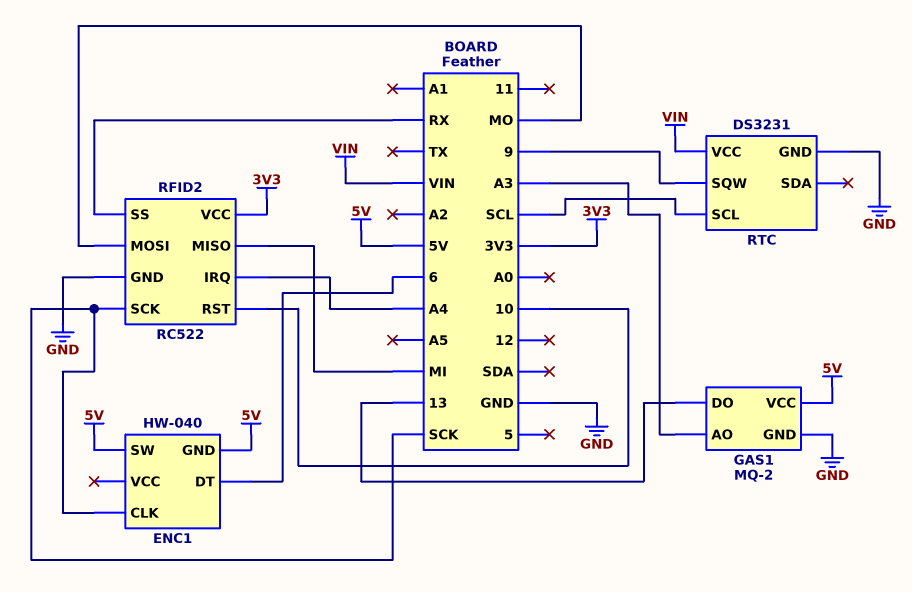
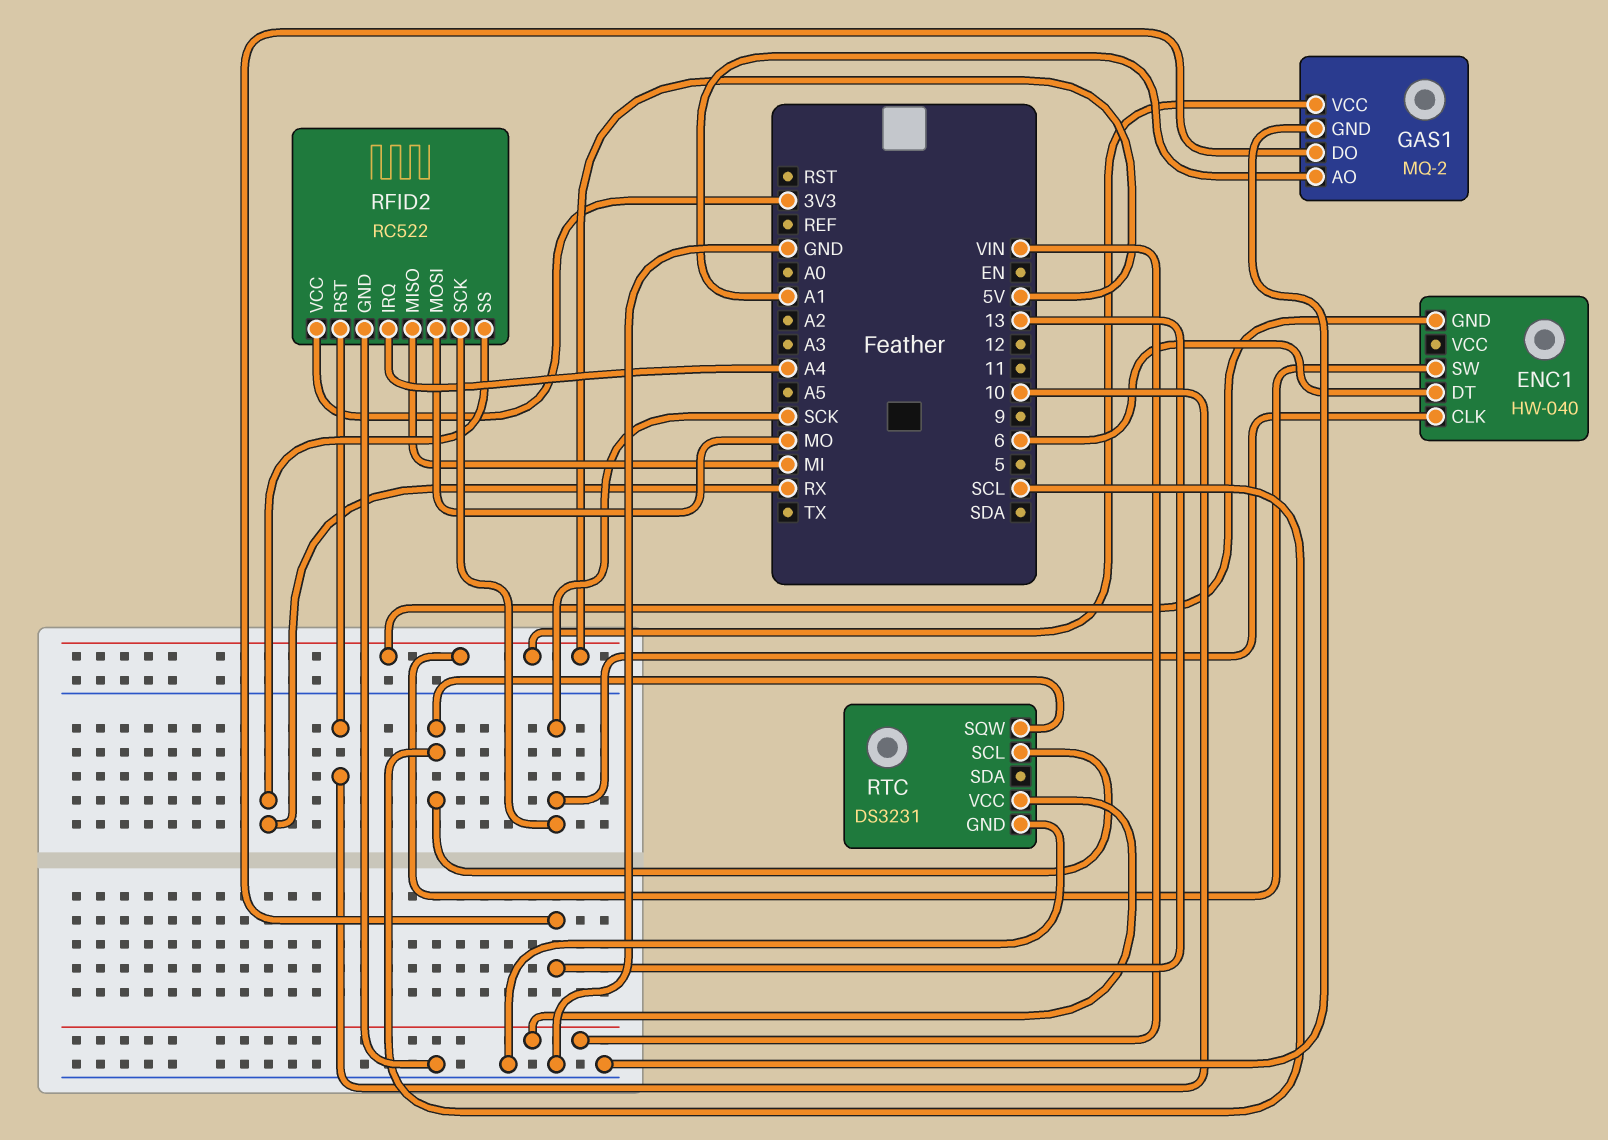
GAS1 pin AO: A3 -> A1
RTC pin SQW: 9 -> SCL

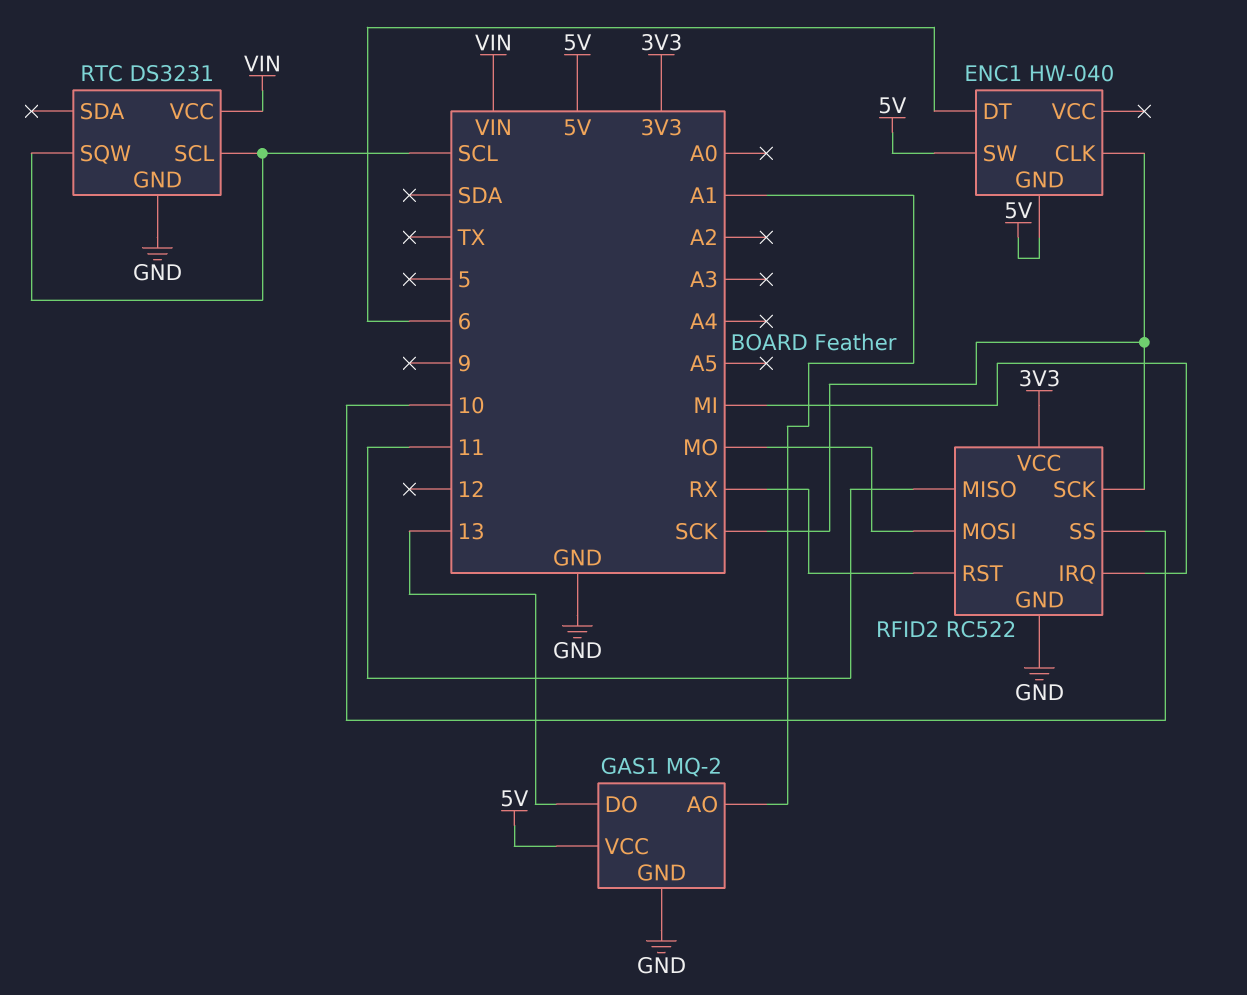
RFID2 pin IRQ: A4 -> MI
RFID2 pin MISO: MI -> 11
RFID2 pin RST: 10 -> RX
RFID2 pin SS: RX -> 10

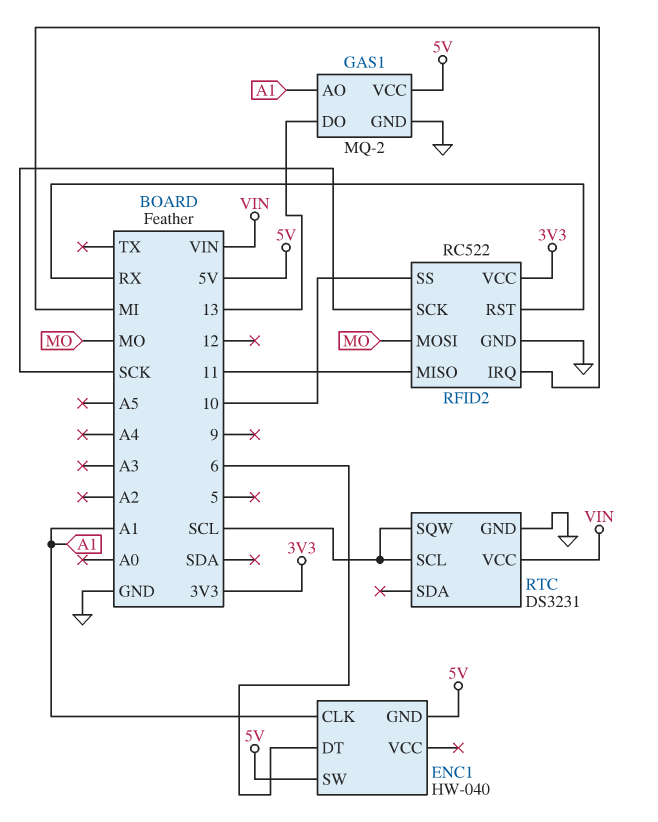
ENC1 pin CLK: SCK -> A1

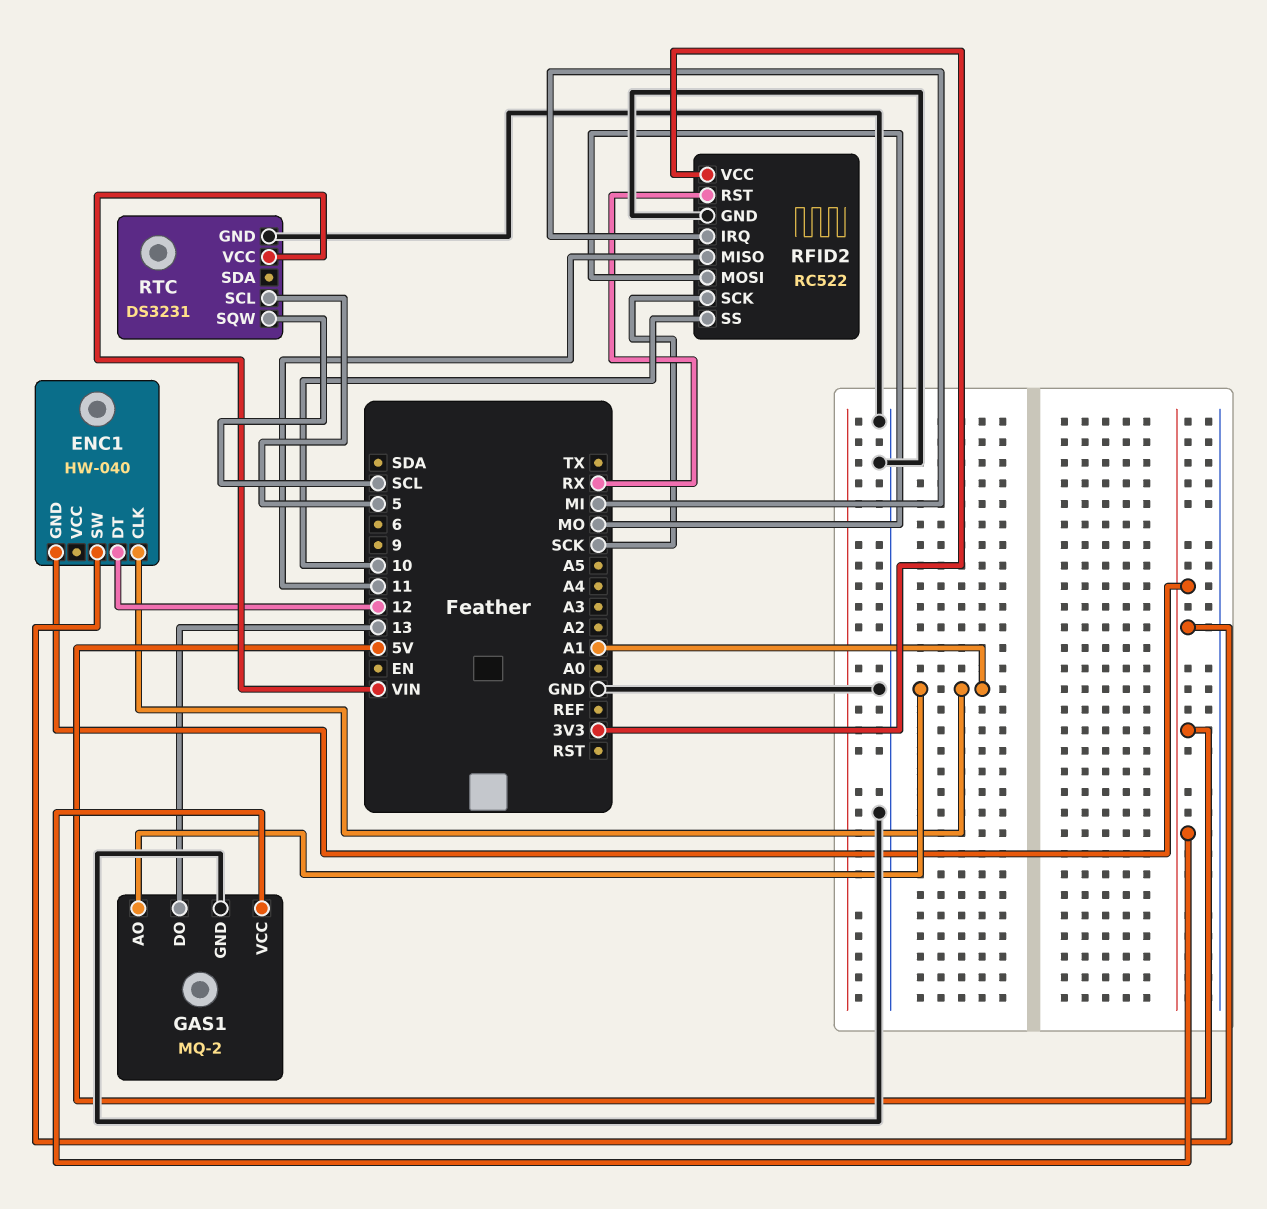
ENC1 pin DT: 6 -> 12
RTC pin SCL: SCL -> 5

